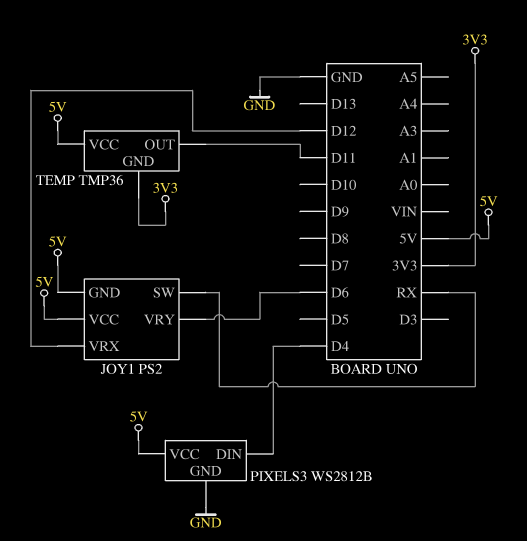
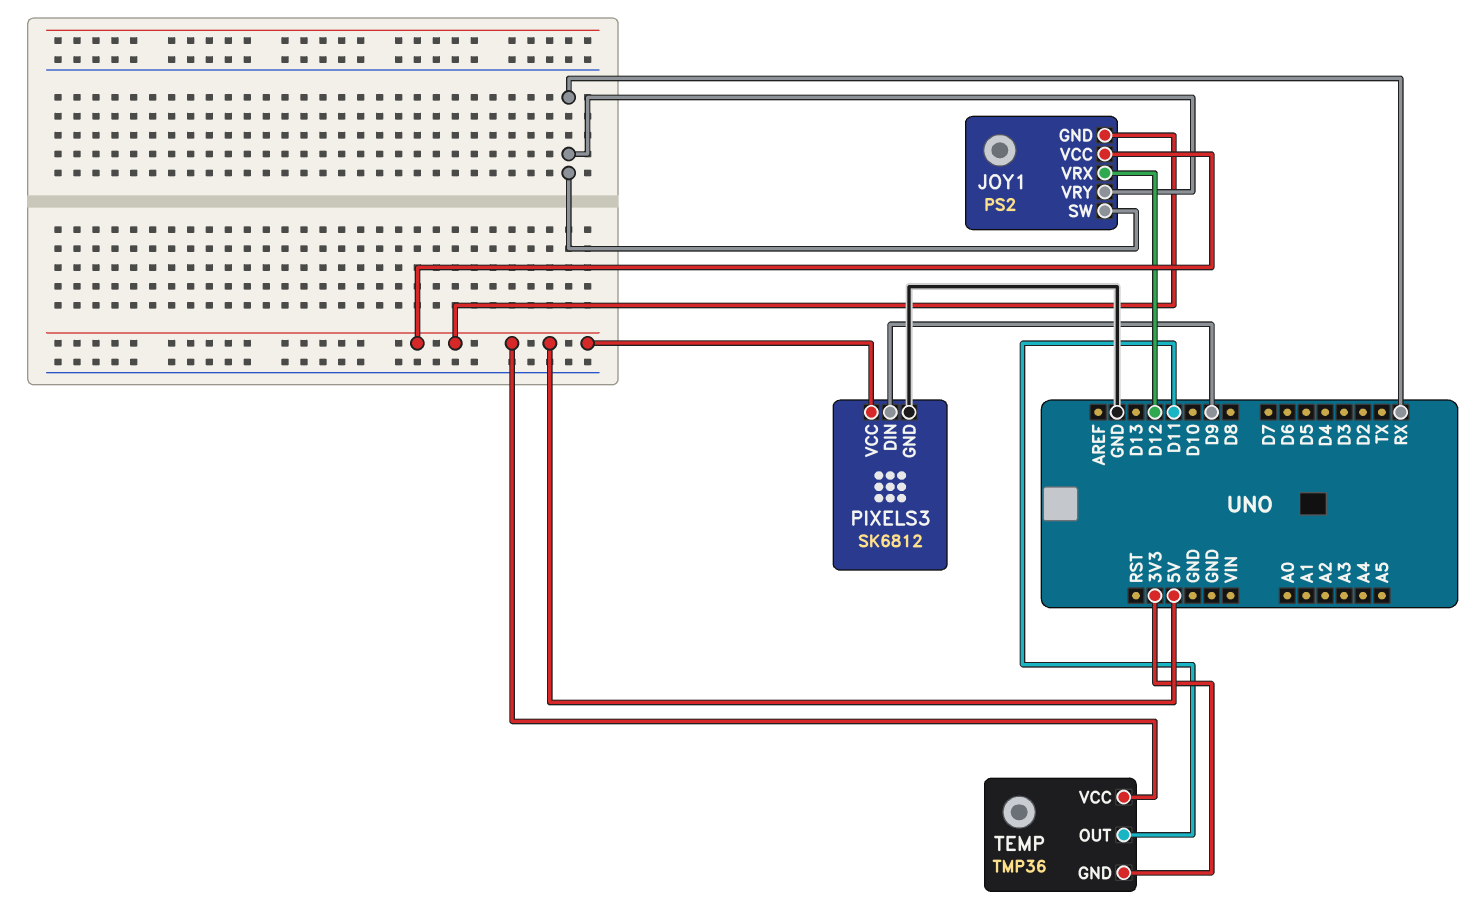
JOY1 pin VRY: D6 -> RX
PIXELS3: WS2812B -> SK6812
PIXELS3 pin DIN: D4 -> D9

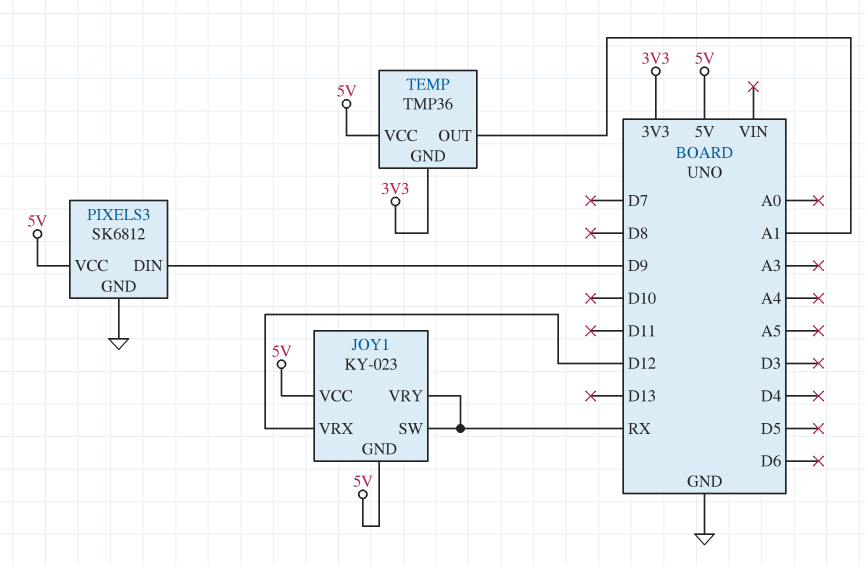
JOY1: PS2 -> KY-023
TEMP pin OUT: D11 -> A1

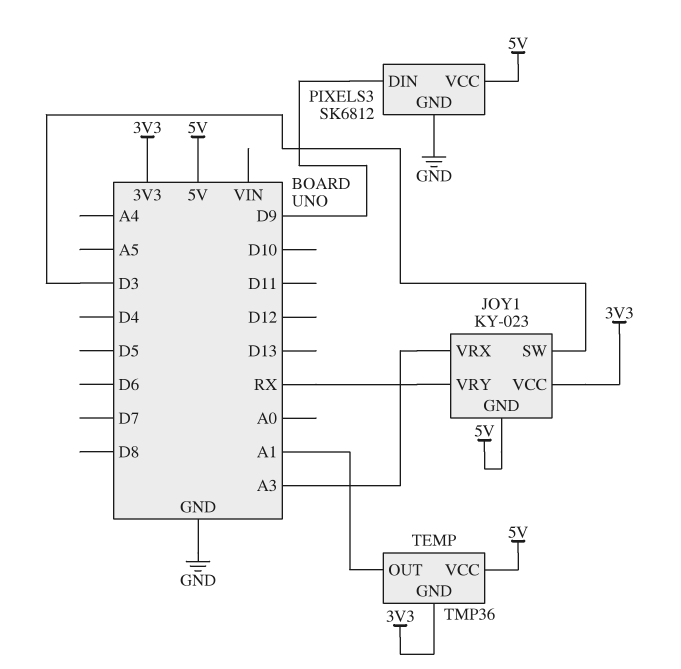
JOY1 pin SW: RX -> D3
JOY1 pin VCC: 5V -> 3V3
JOY1 pin VRX: D12 -> A3

